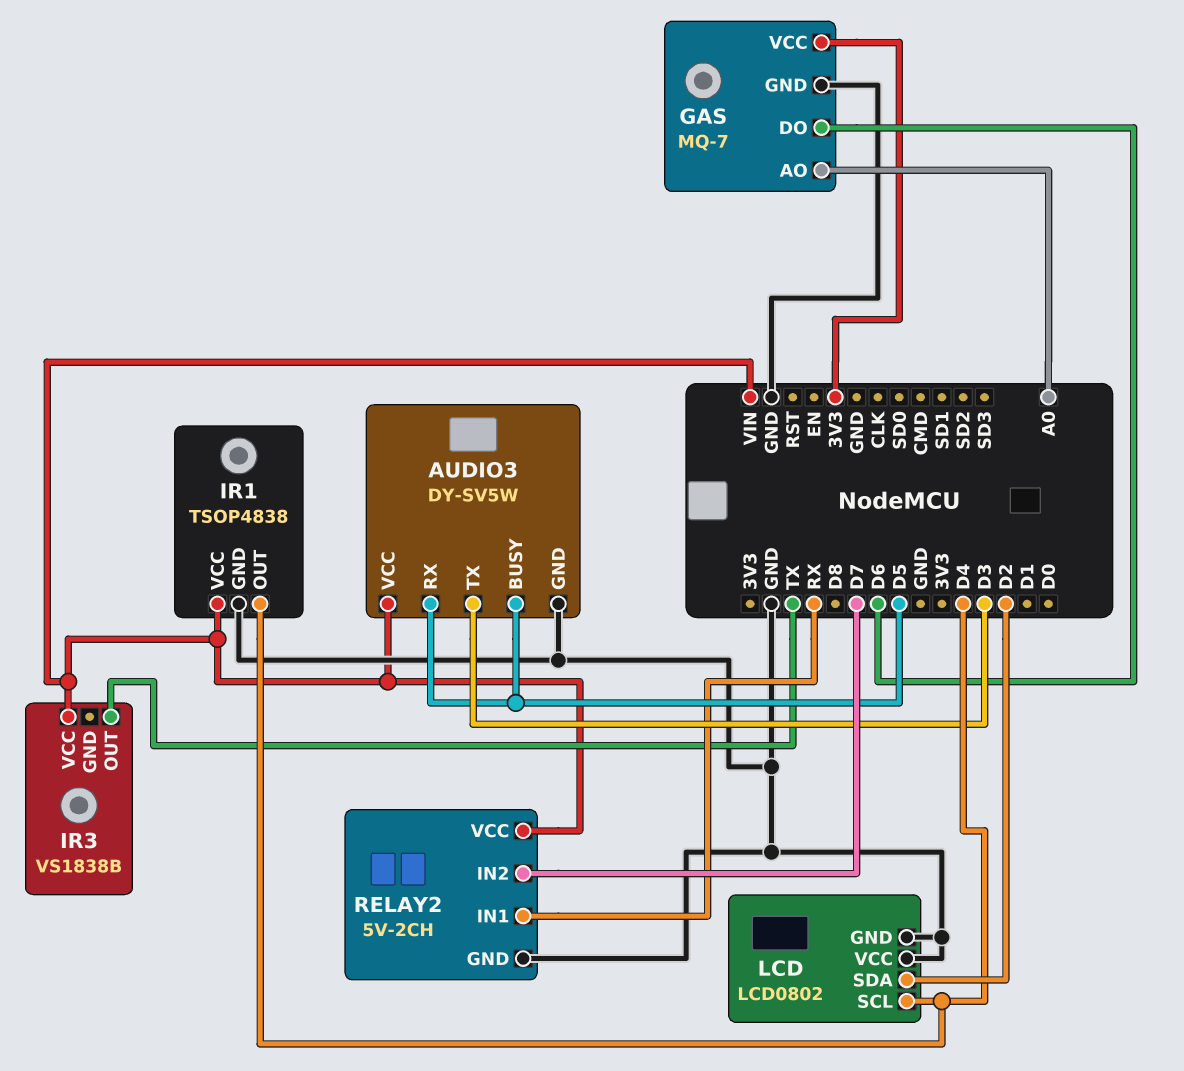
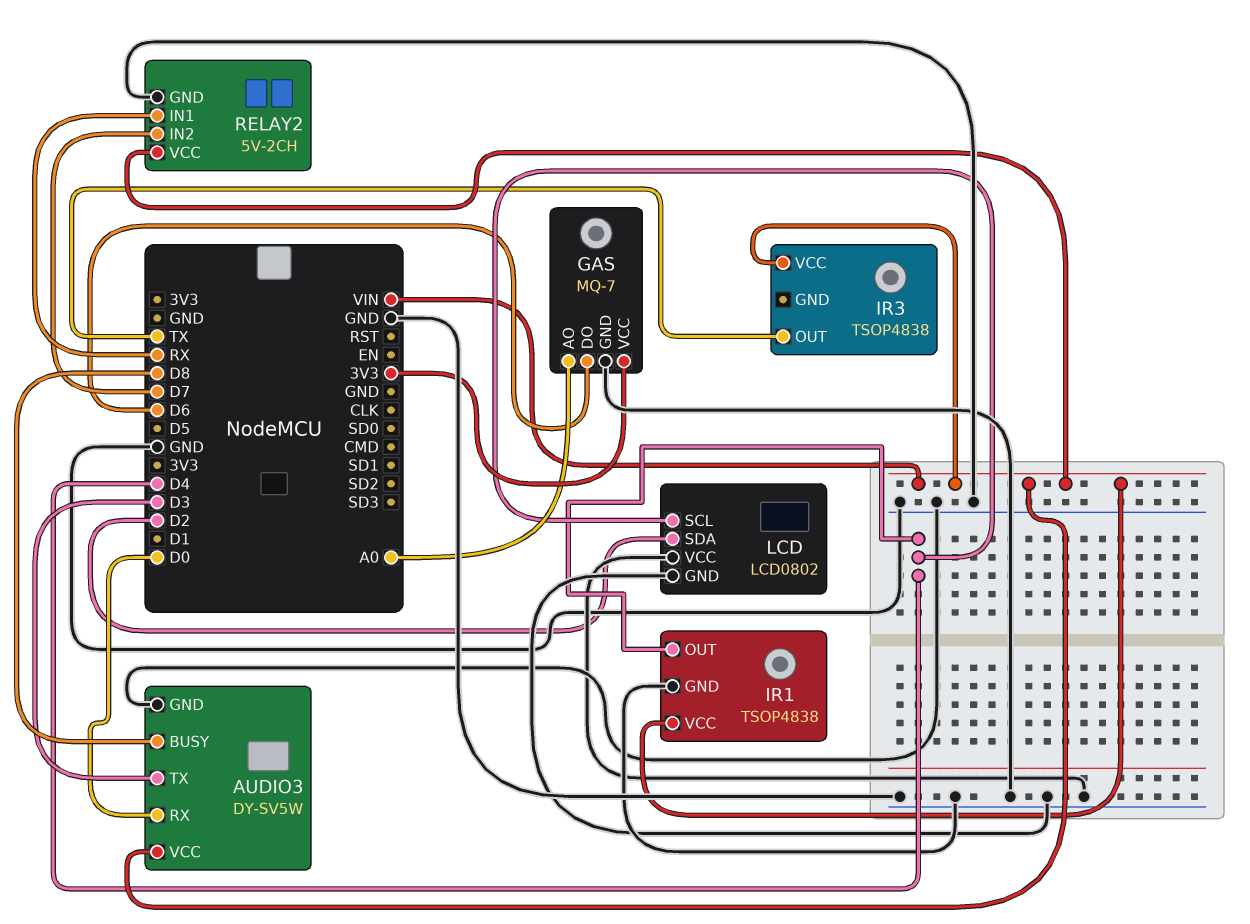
AUDIO3 pin BUSY: D5 -> D8
AUDIO3 pin RX: D5 -> D0
IR3: VS1838B -> TSOP4838

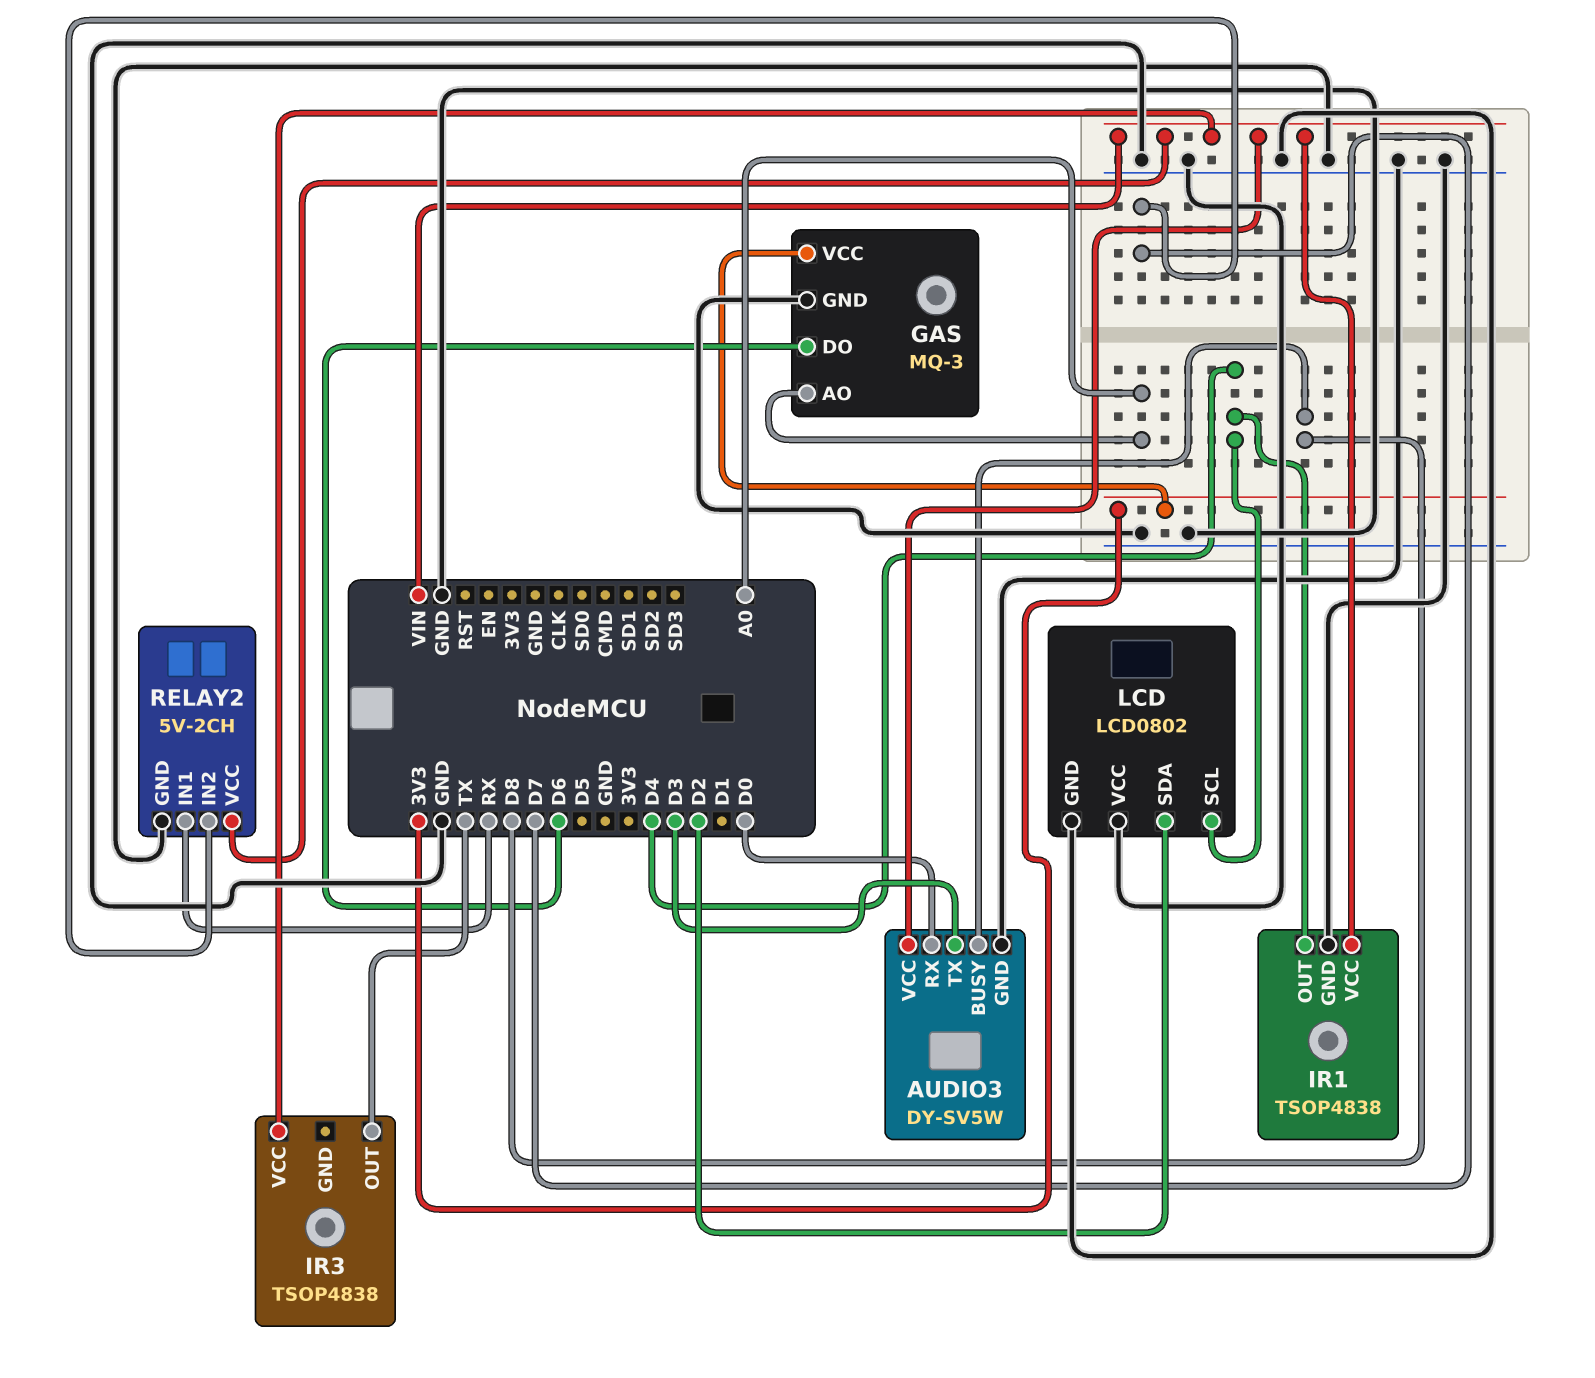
GAS: MQ-7 -> MQ-3

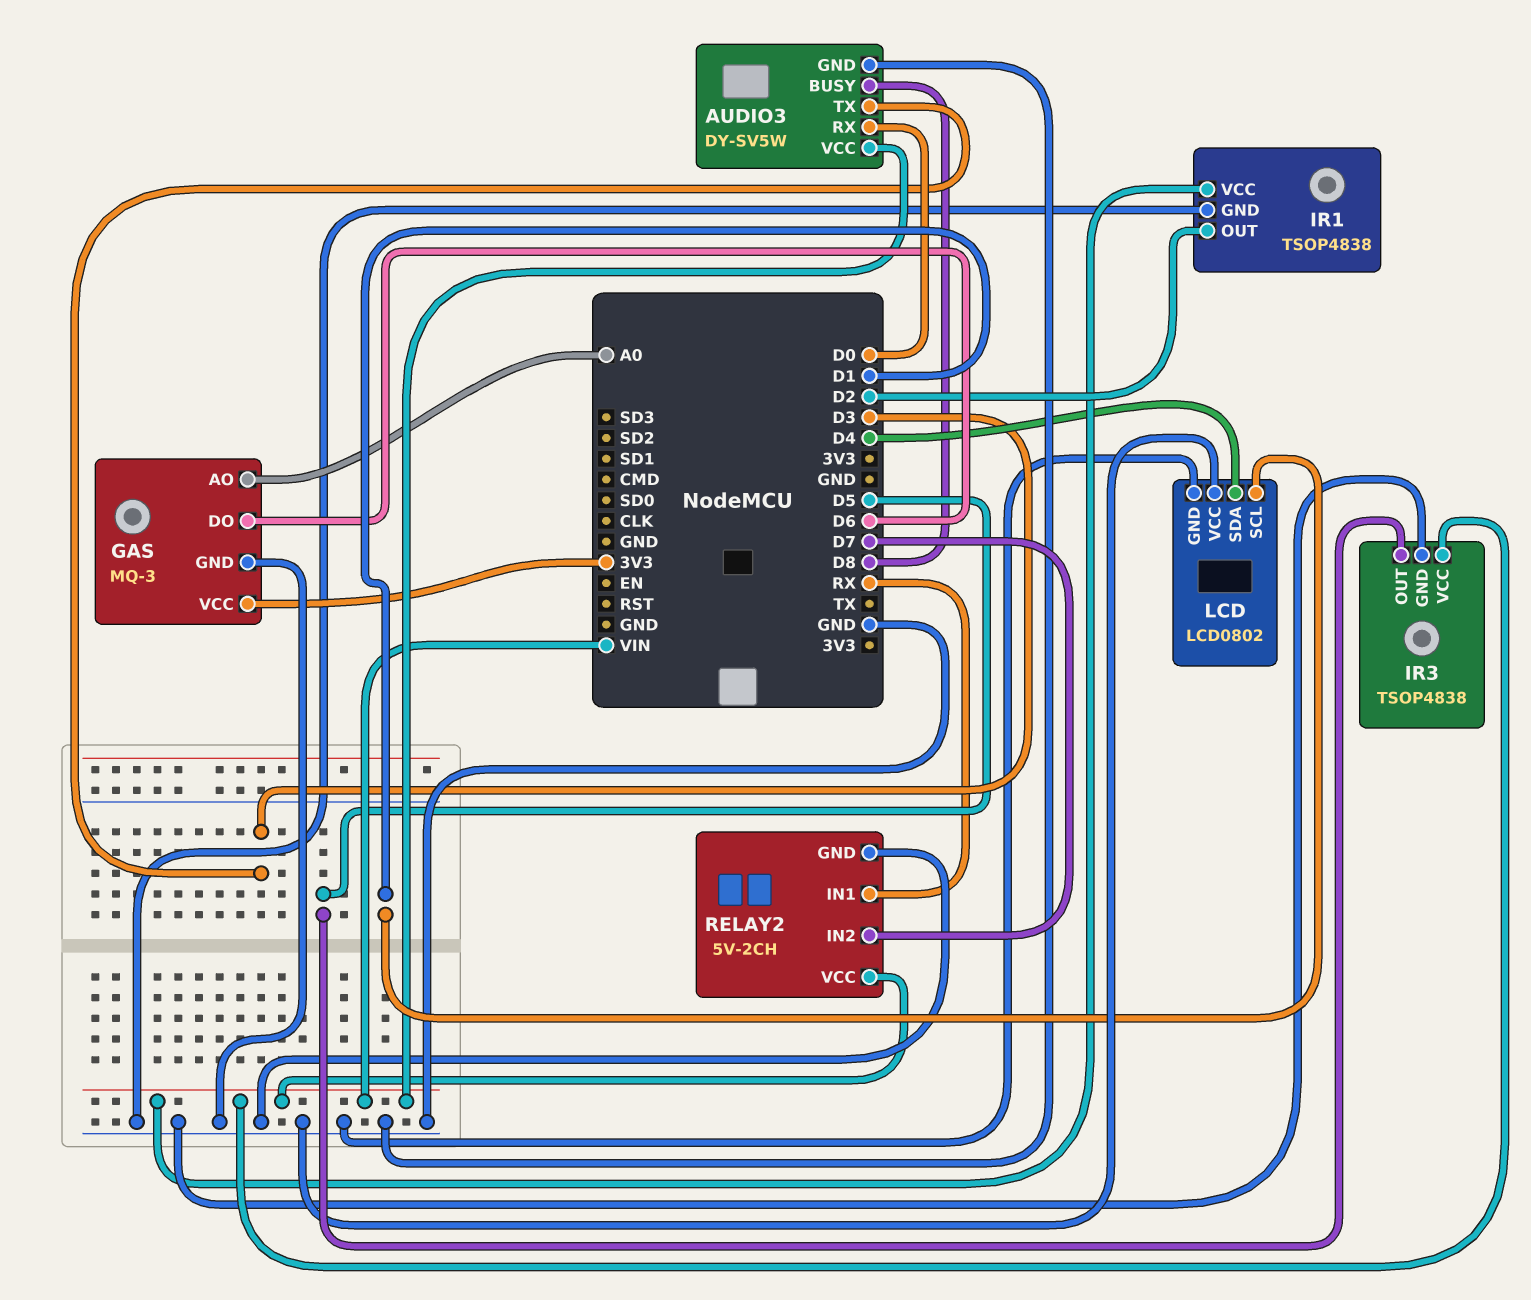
IR1 pin OUT: D4 -> D2
IR3 pin GND: none -> GND
IR3 pin OUT: TX -> D5
LCD pin SCL: D4 -> D1
LCD pin SDA: D2 -> D4

